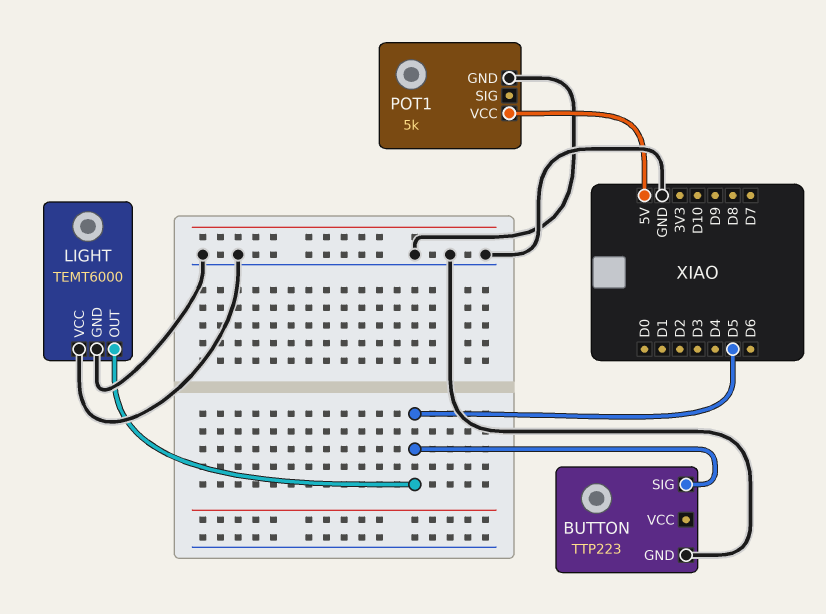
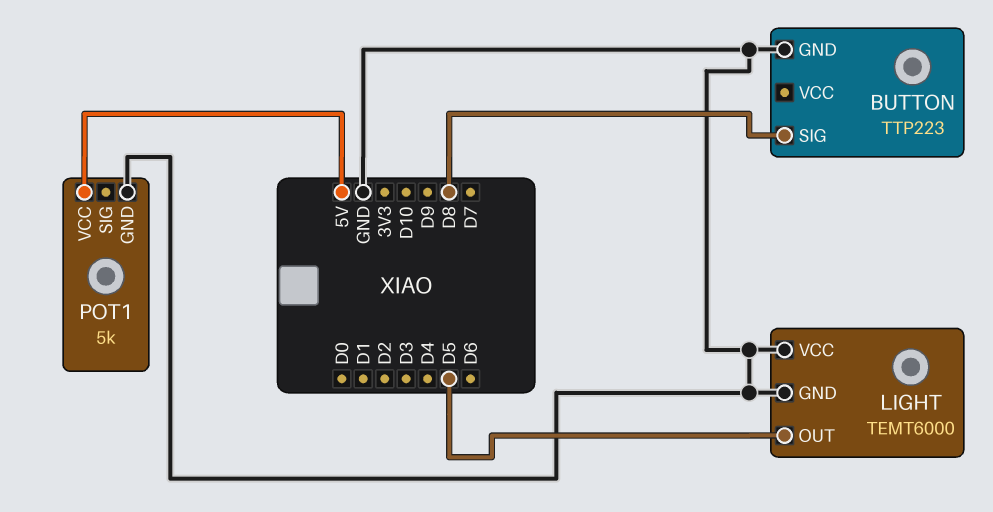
BUTTON pin SIG: D5 -> D8

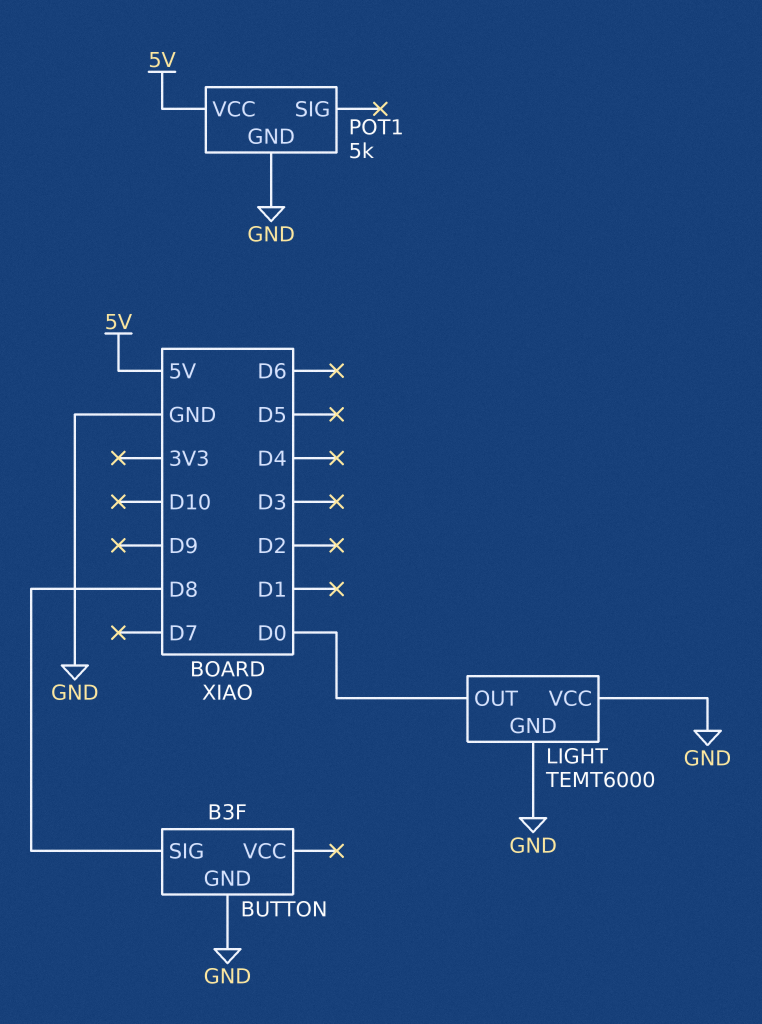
BUTTON: TTP223 -> B3F
LIGHT pin OUT: D5 -> D0

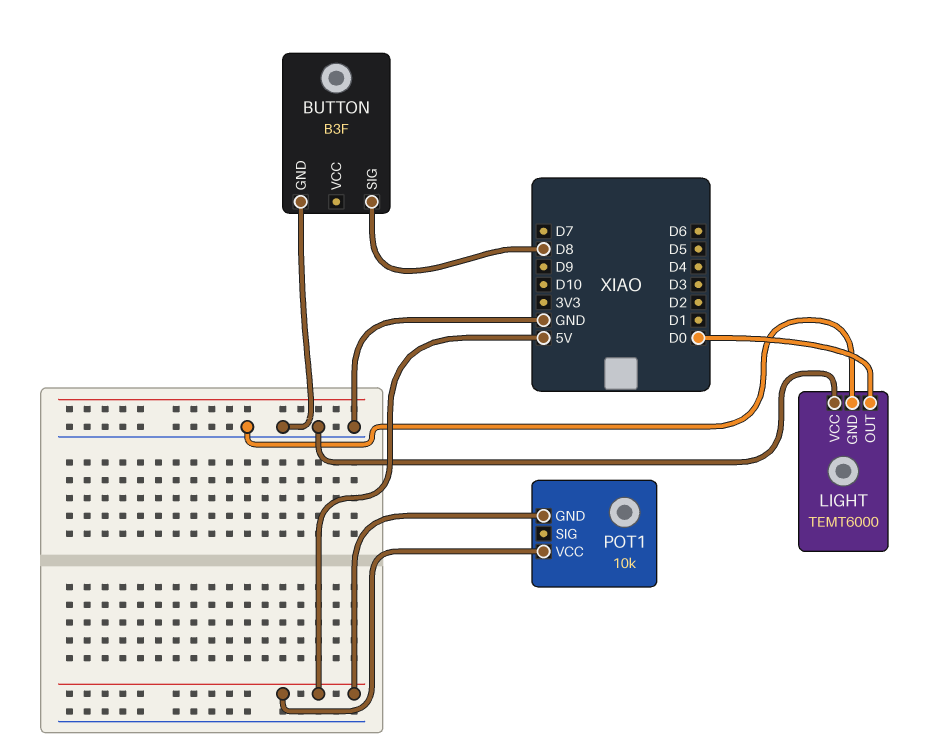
POT1: 5k -> 10k
POT1 pin GND: GND -> 5V

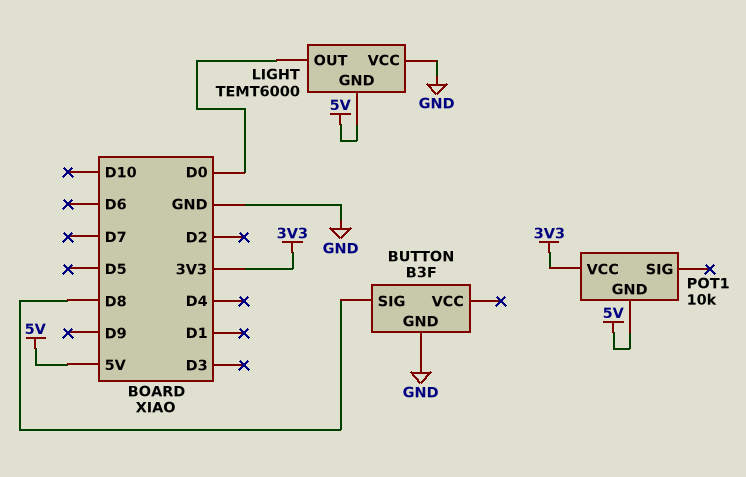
LIGHT pin GND: GND -> 5V
POT1 pin VCC: 5V -> 3V3

